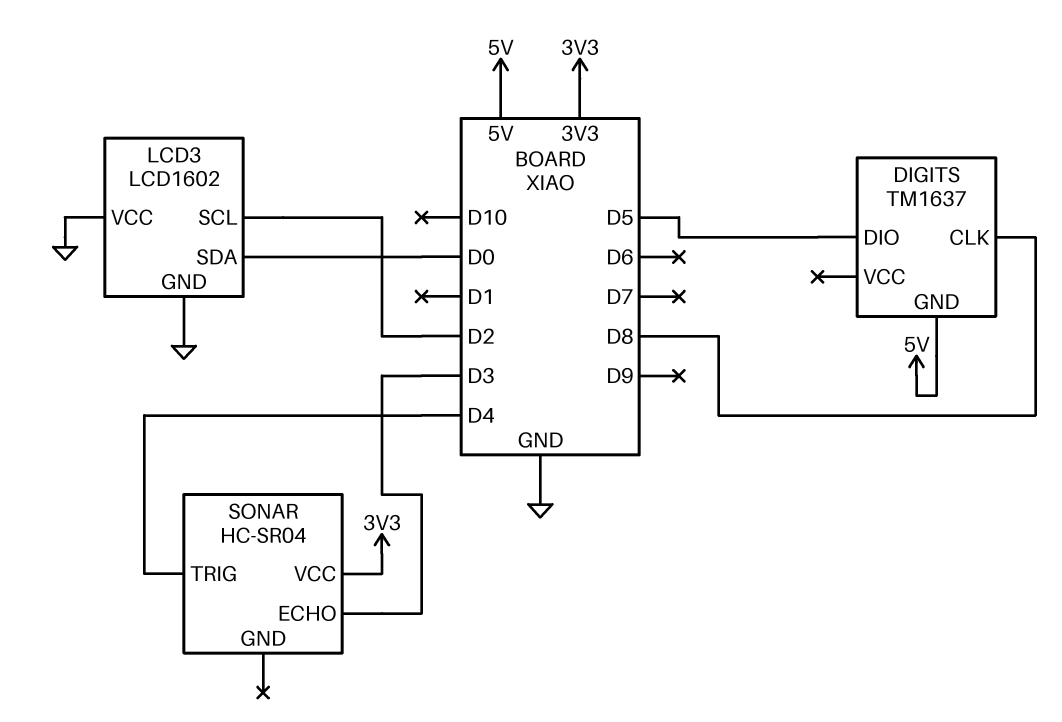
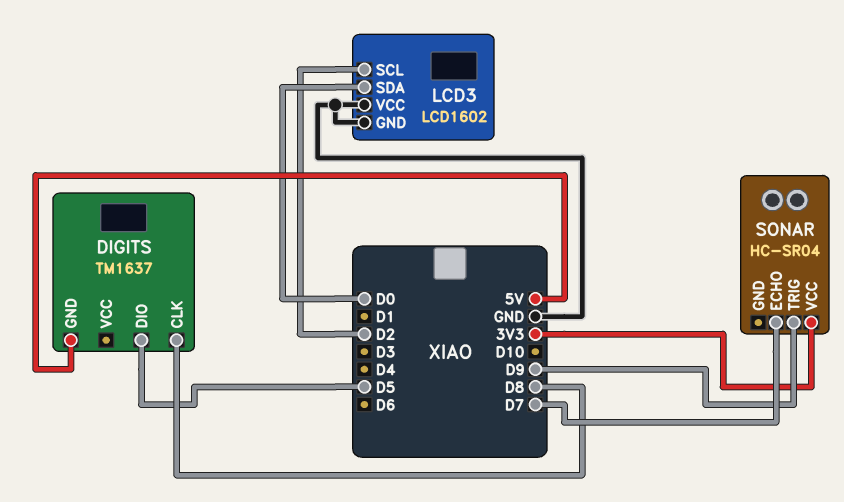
SONAR pin ECHO: D3 -> D7
SONAR pin TRIG: D4 -> D9

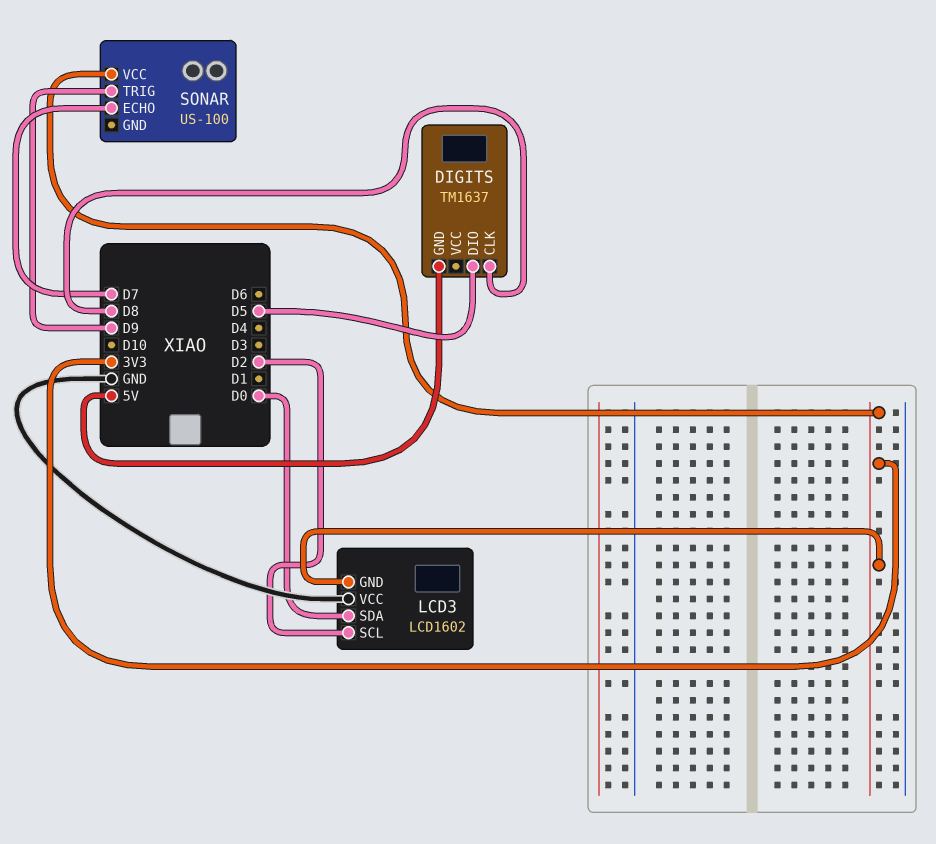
LCD3 pin GND: GND -> 3V3
SONAR: HC-SR04 -> US-100

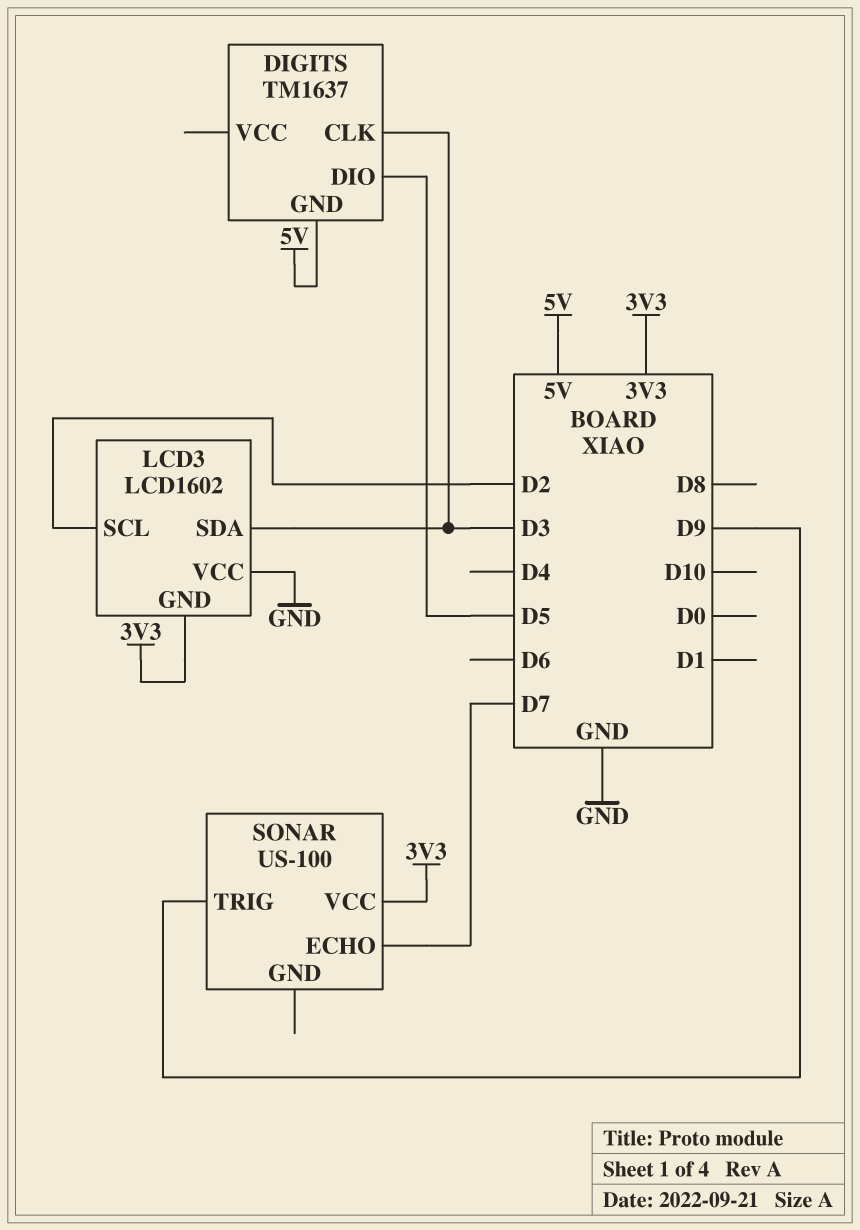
DIGITS pin CLK: D8 -> D3
LCD3 pin SDA: D0 -> D3

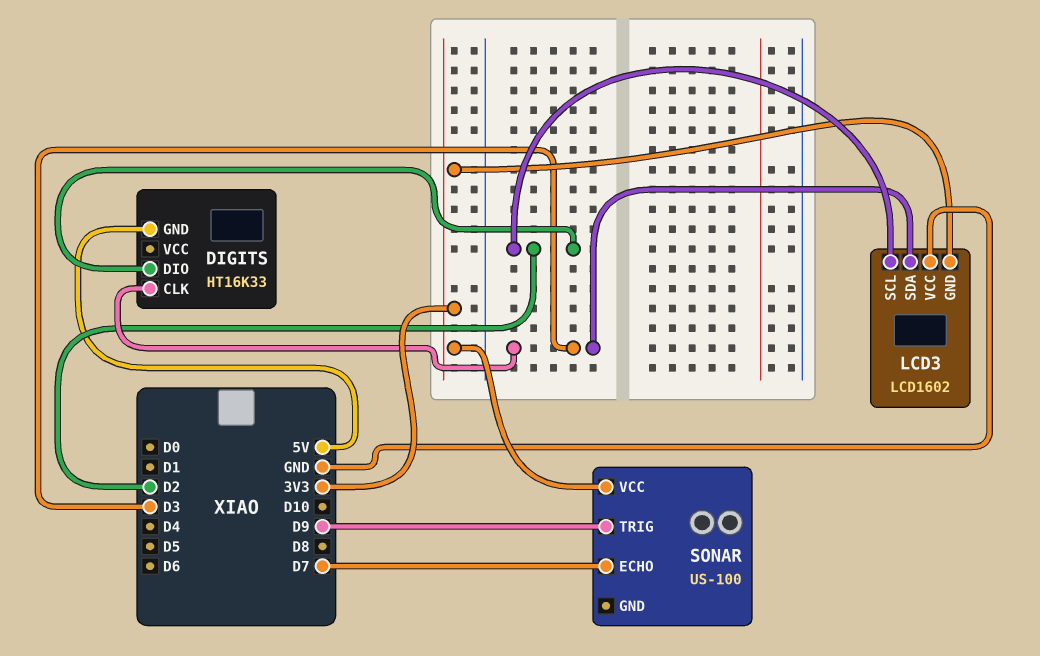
DIGITS: TM1637 -> HT16K33
DIGITS pin DIO: D5 -> D2

